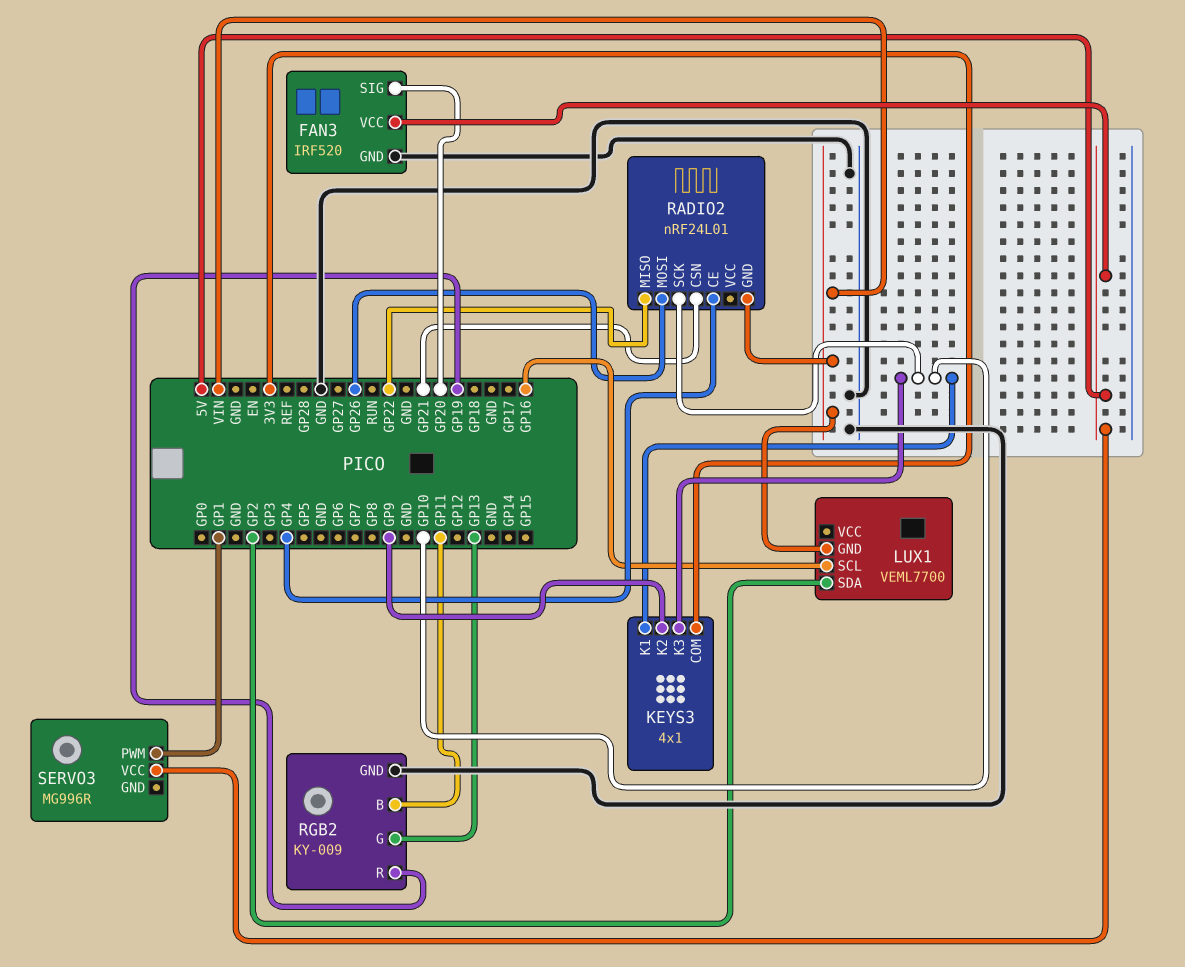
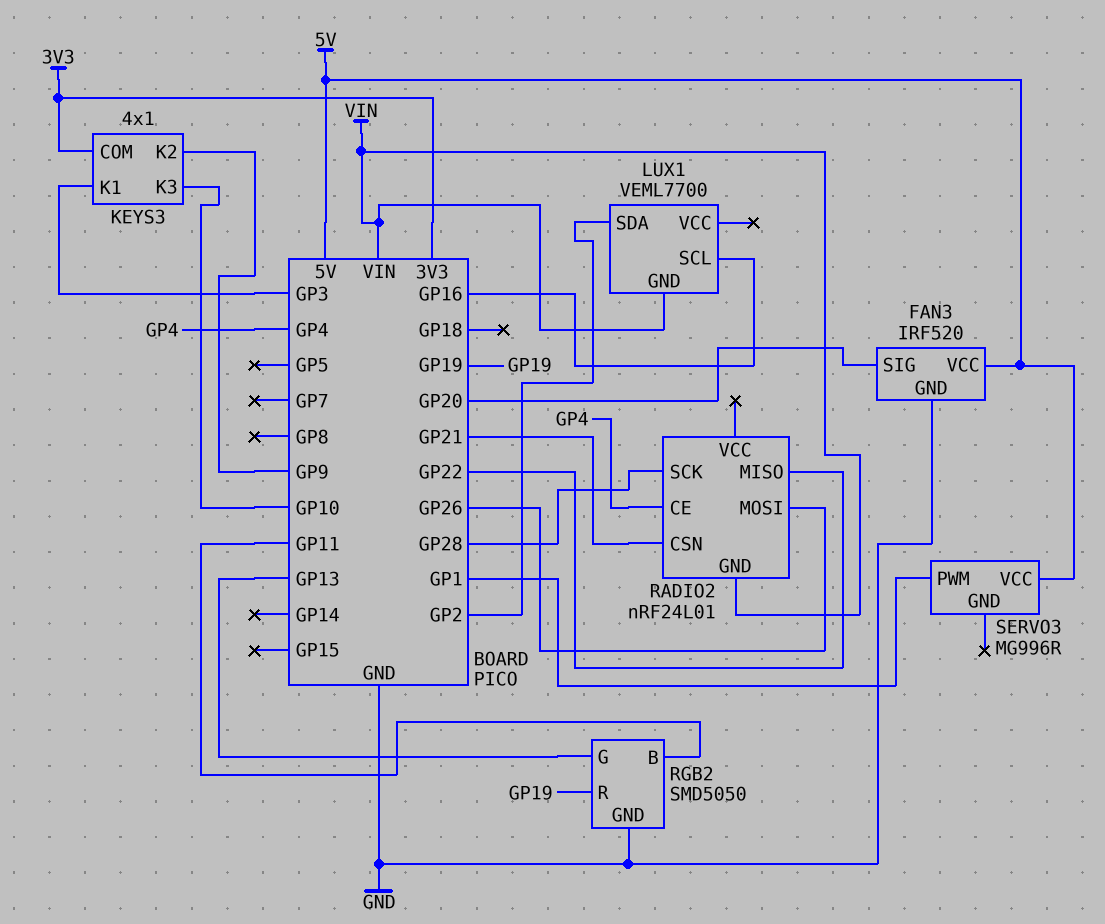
KEYS3 pin K1: GP10 -> GP3
RADIO2 pin SCK: GP10 -> GP28
RGB2: KY-009 -> SMD5050

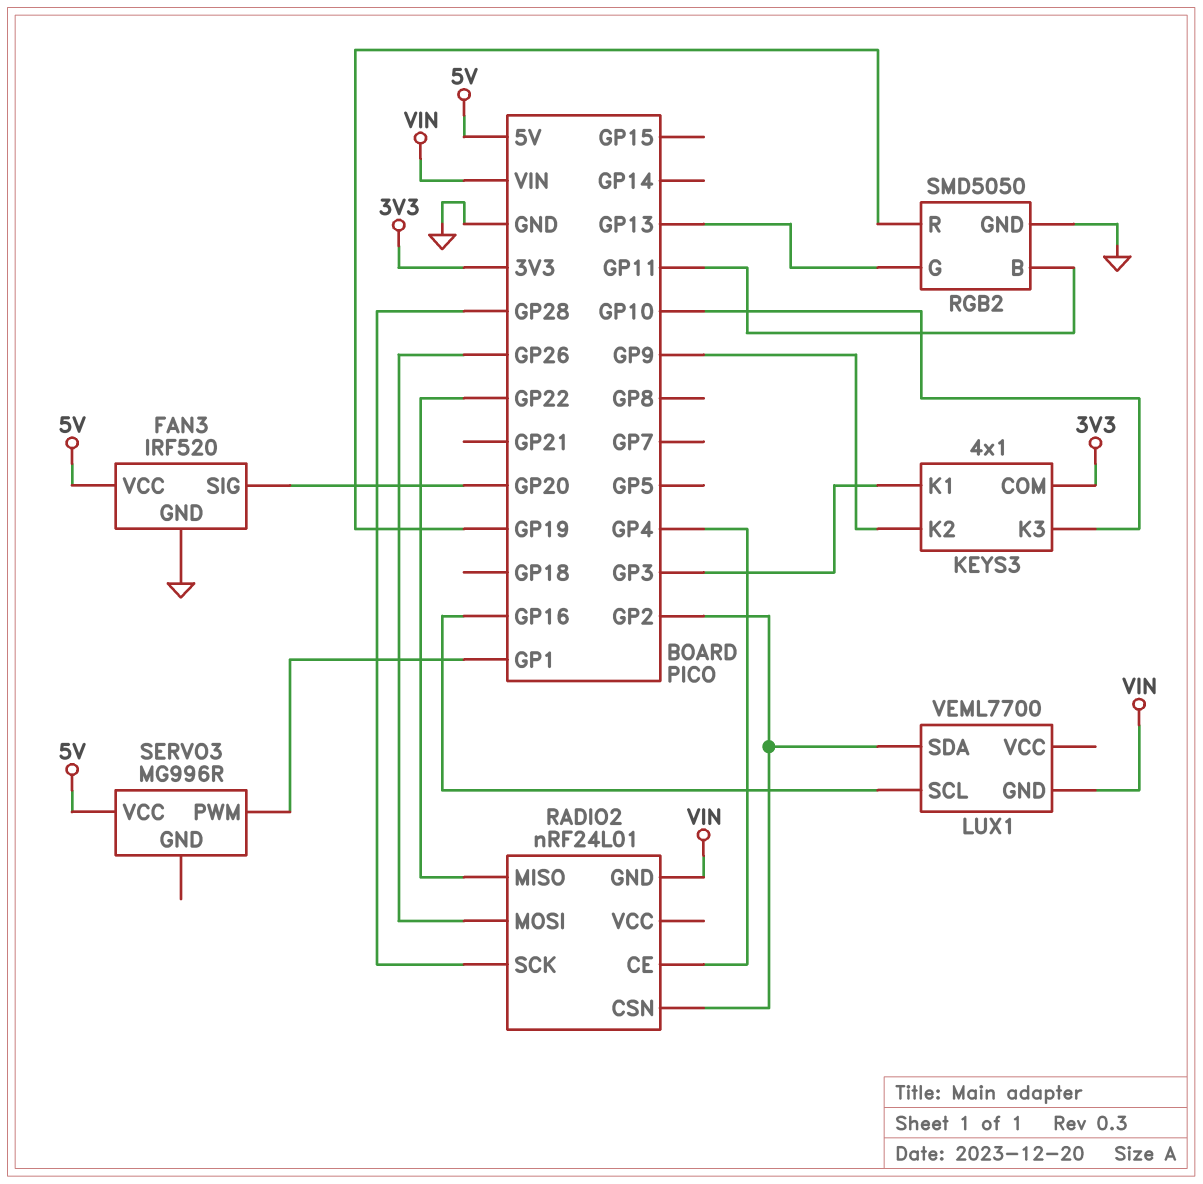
RADIO2 pin CSN: GP21 -> GP2

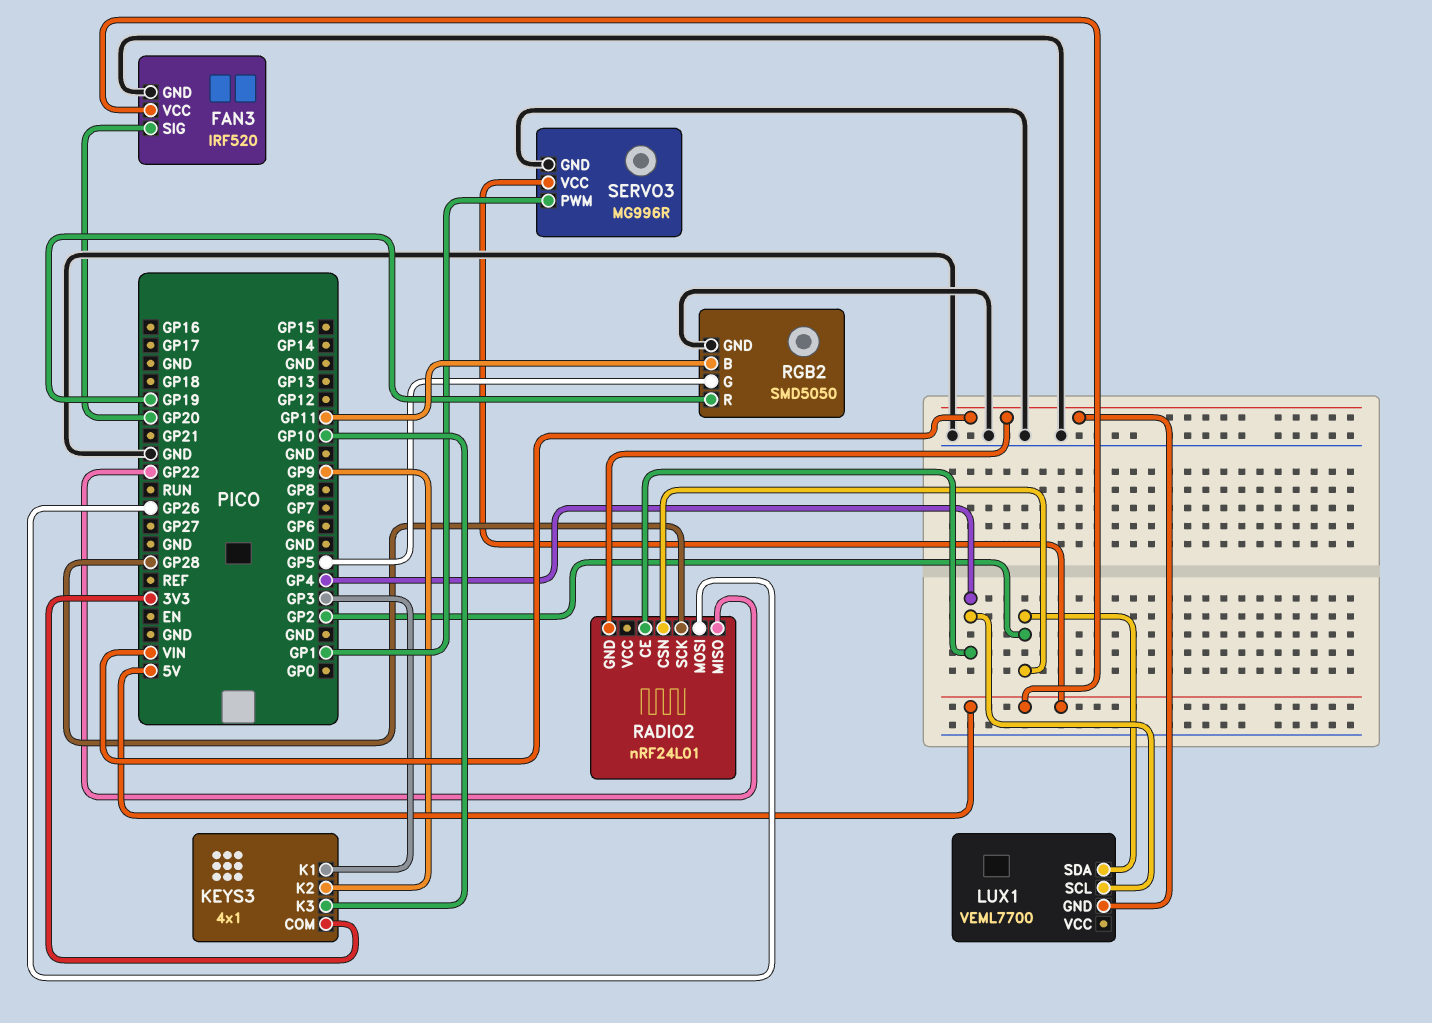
LUX1 pin SCL: GP16 -> GP4
RGB2 pin G: GP13 -> GP5
SERVO3 pin GND: none -> GND

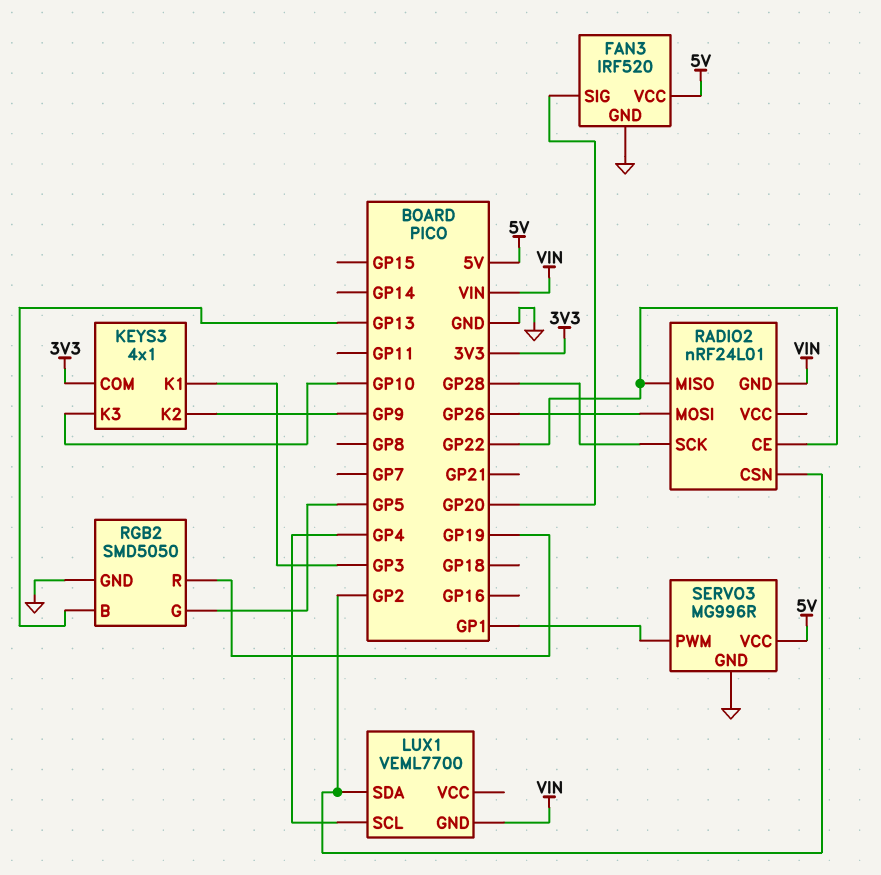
RADIO2 pin CE: GP4 -> GP22
RGB2 pin B: GP11 -> GP13

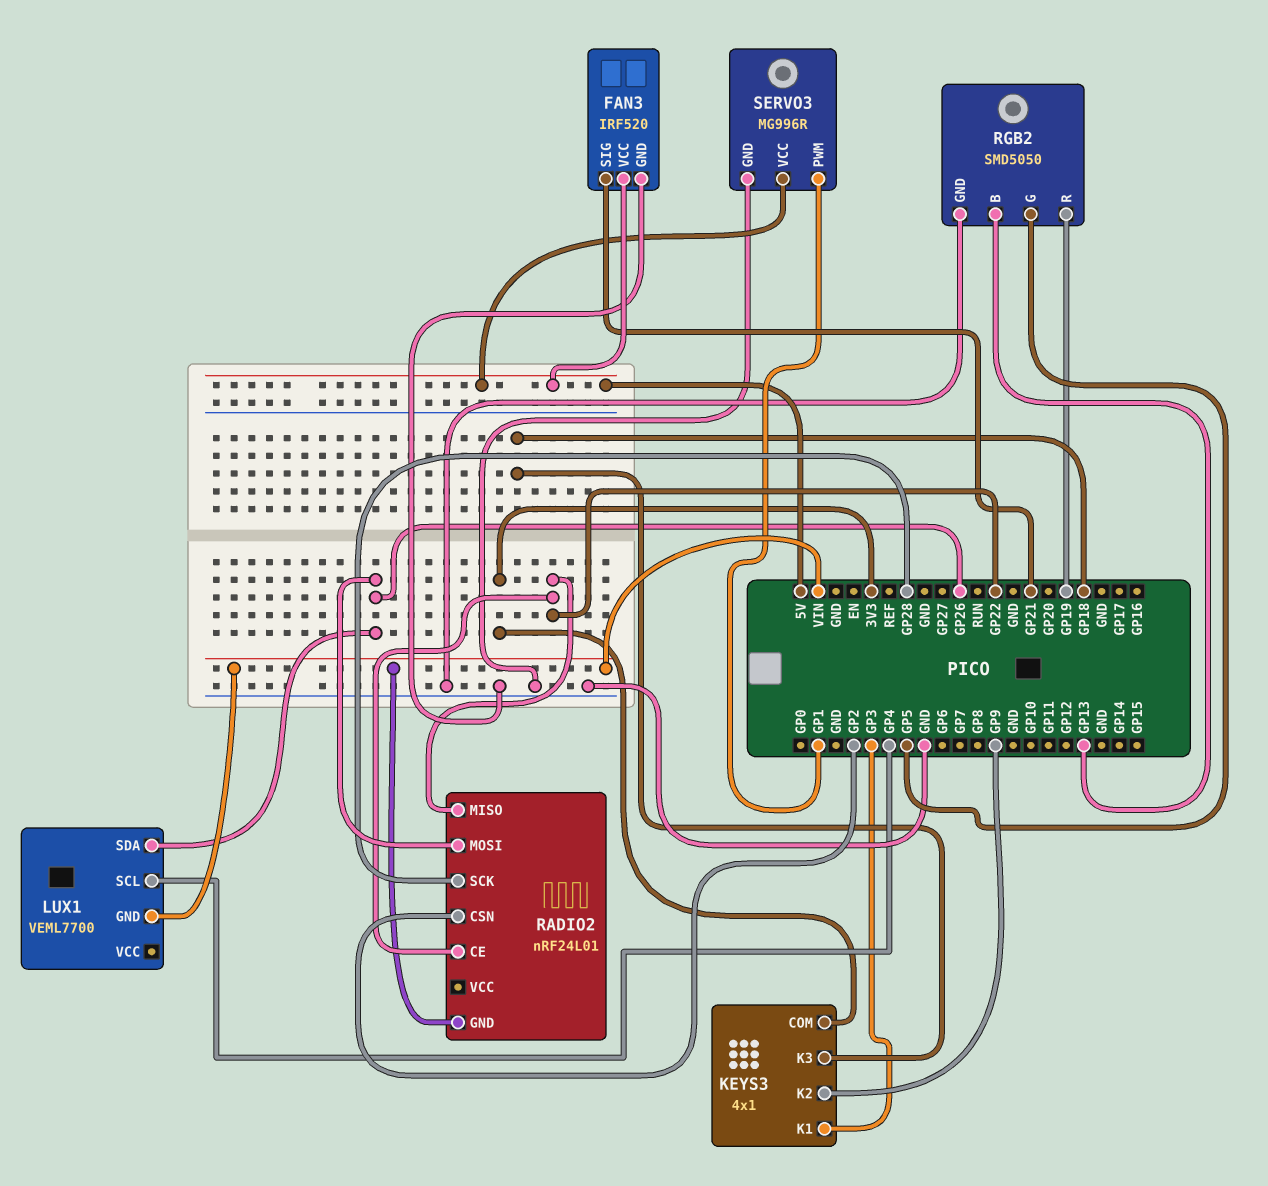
FAN3 pin SIG: GP20 -> GP21
KEYS3 pin K3: GP10 -> GP18
LUX1 pin SDA: GP2 -> GP26

